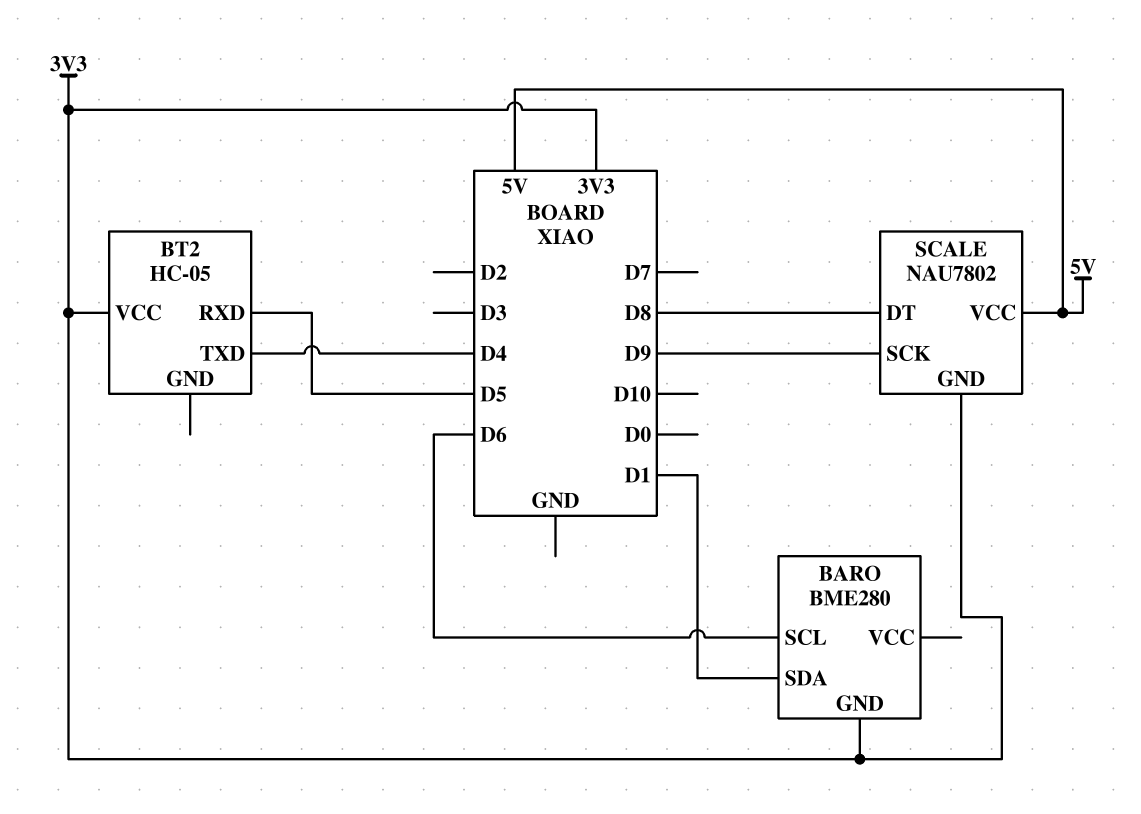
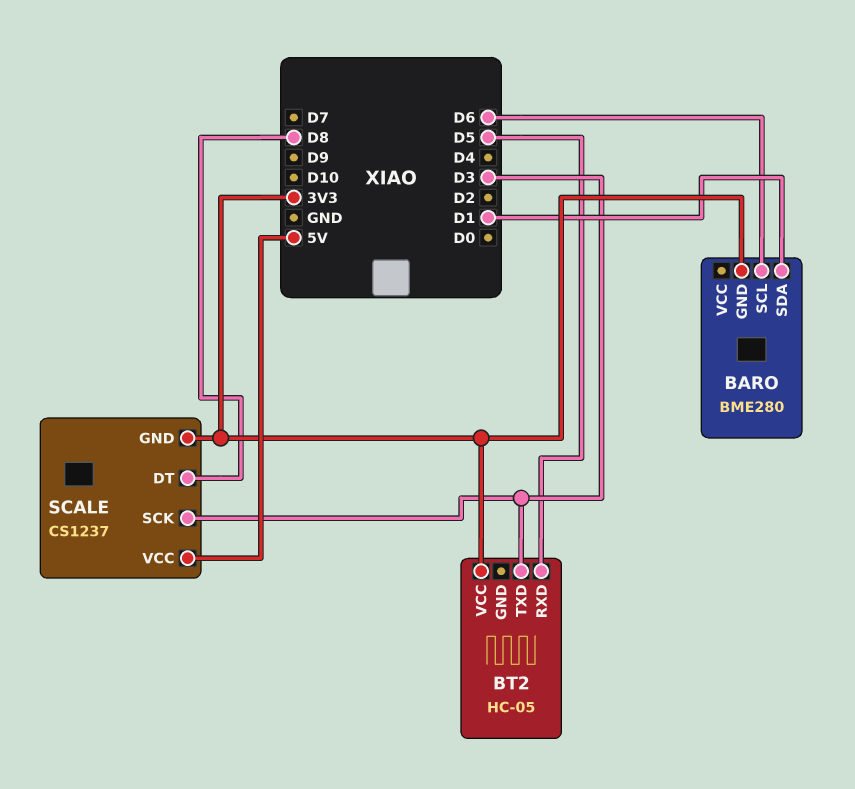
BT2 pin TXD: D4 -> D3
SCALE: NAU7802 -> CS1237
SCALE pin SCK: D9 -> D3

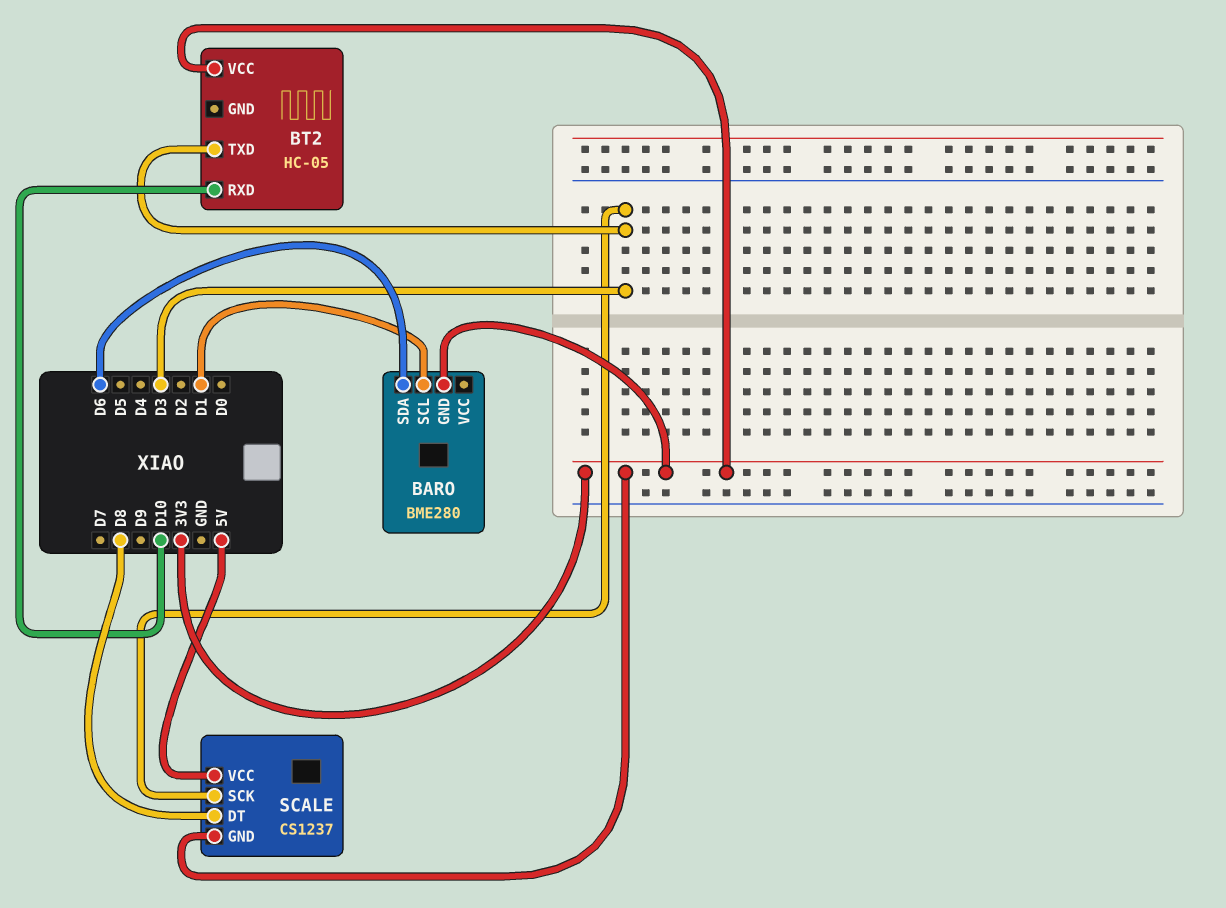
BARO pin SCL: D6 -> D1
BARO pin SDA: D1 -> D6
BT2 pin RXD: D5 -> D10

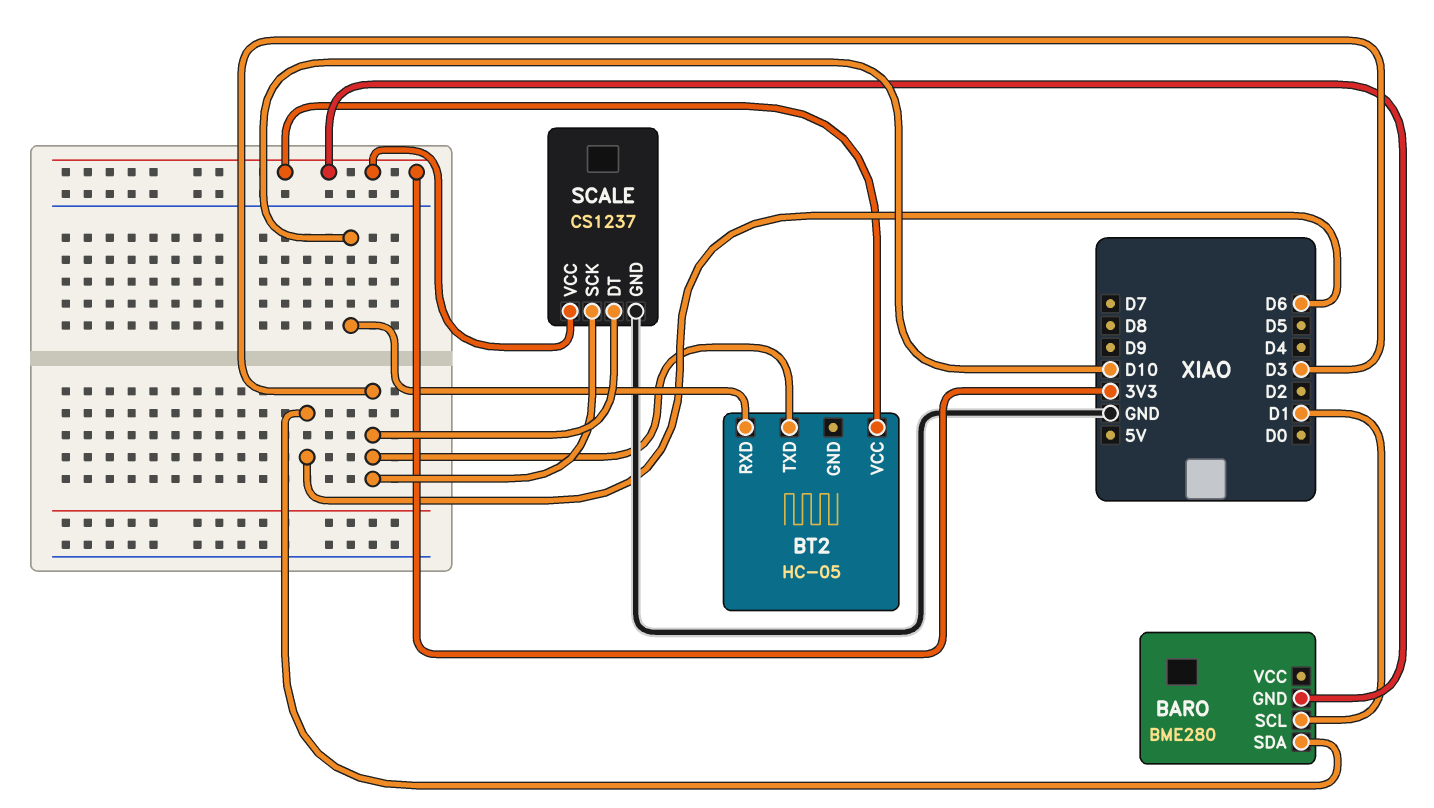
SCALE pin DT: D8 -> D3
SCALE pin GND: 3V3 -> GND
SCALE pin VCC: 5V -> 3V3

